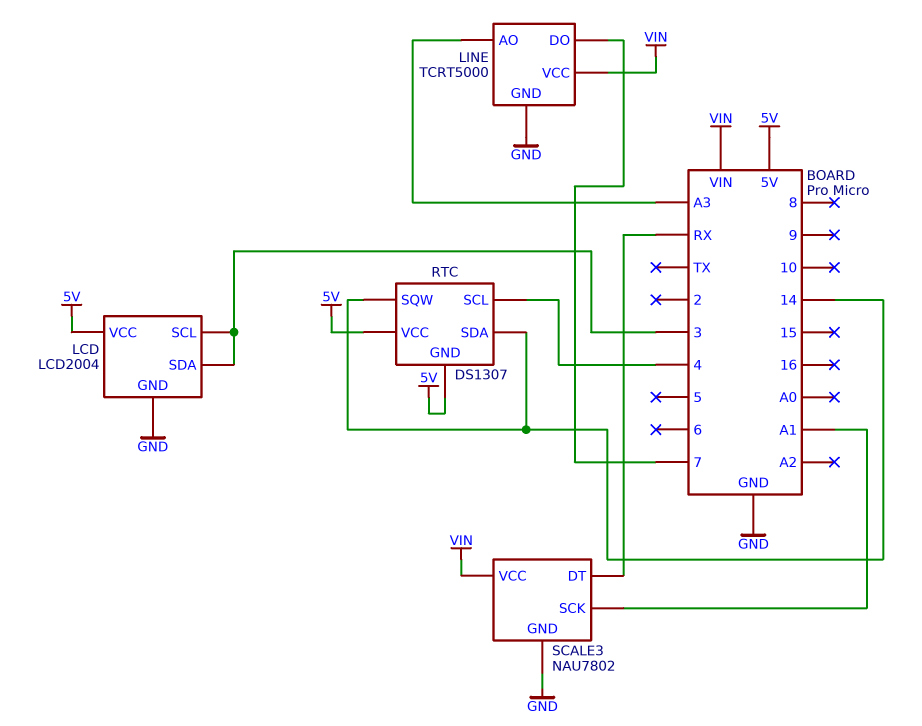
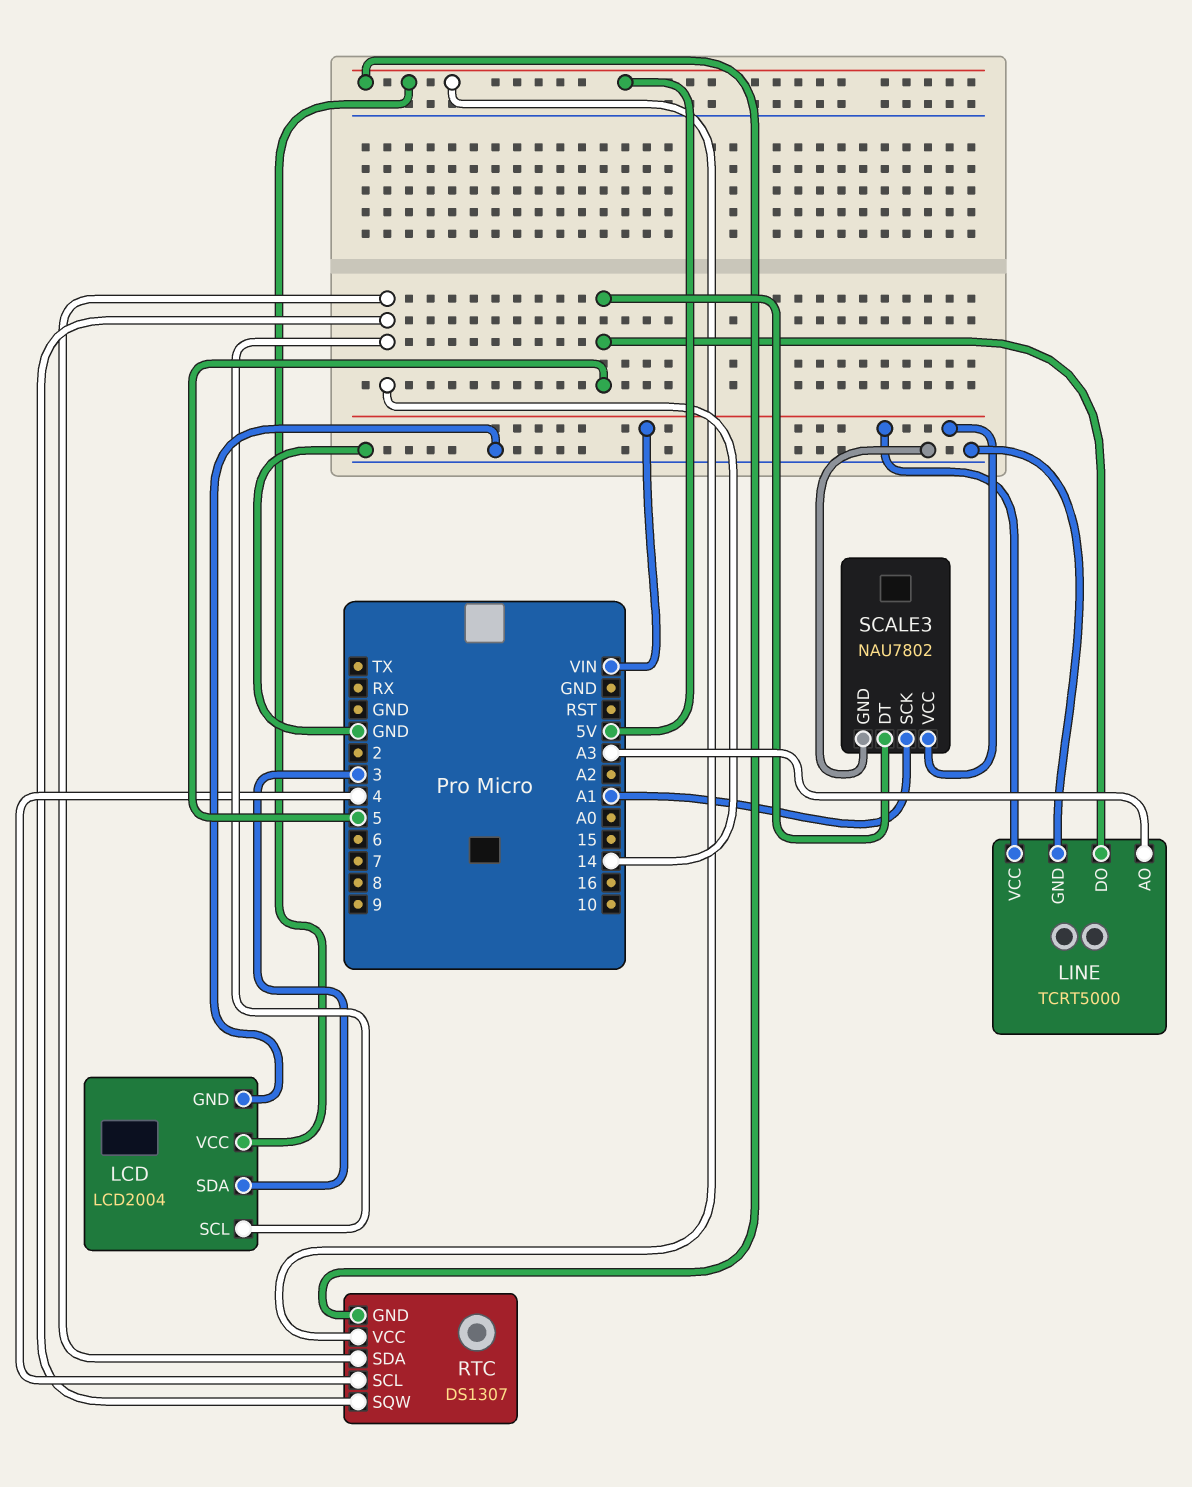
LCD pin SCL: 3 -> 14
LINE pin DO: 7 -> 5
SCALE3 pin DT: RX -> 5

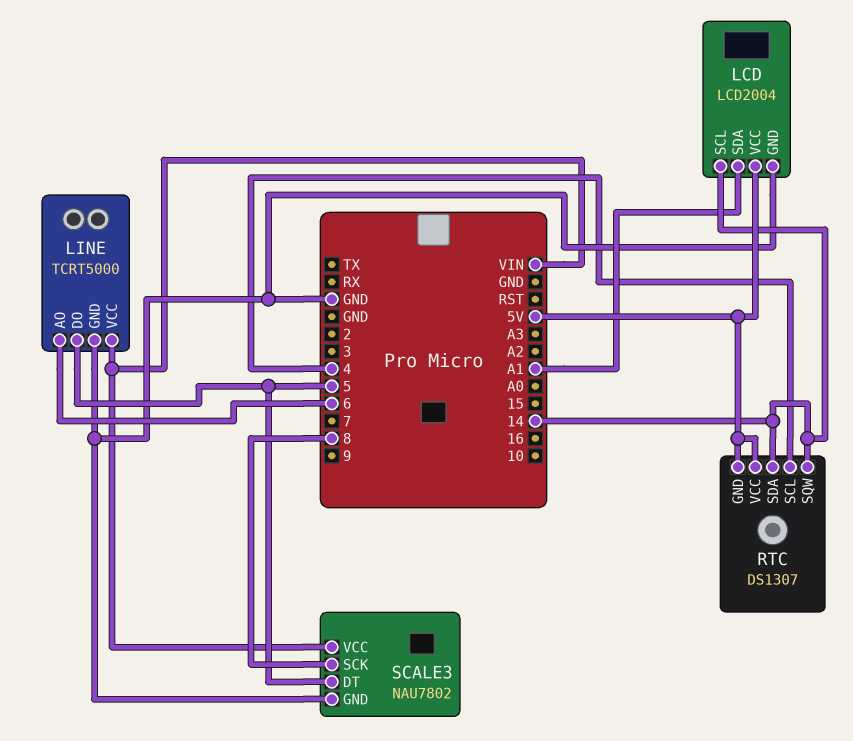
LCD pin SDA: 3 -> A1
LINE pin AO: A3 -> 6
SCALE3 pin SCK: A1 -> 8

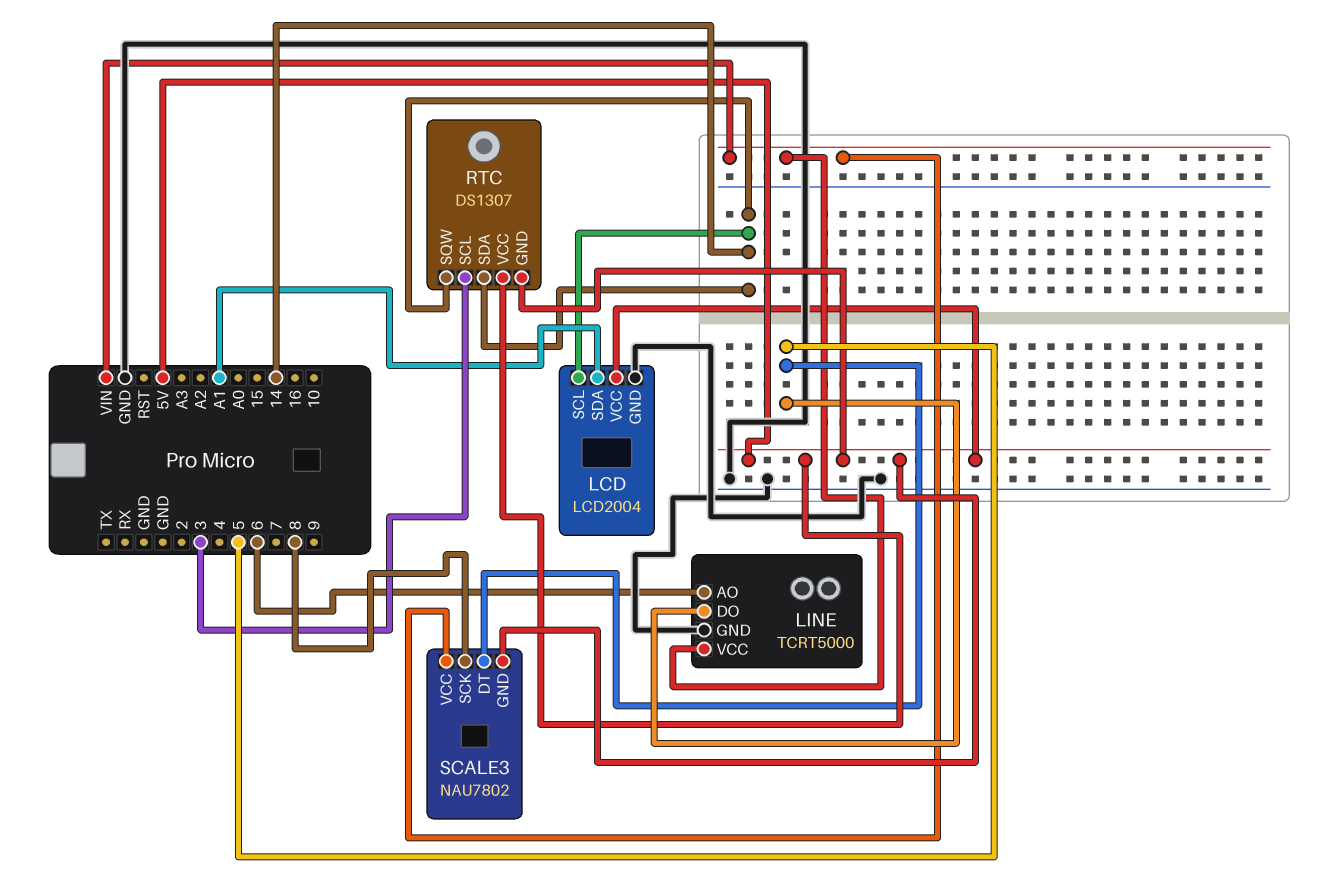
RTC pin SCL: 4 -> 3
SCALE3 pin GND: GND -> 5V

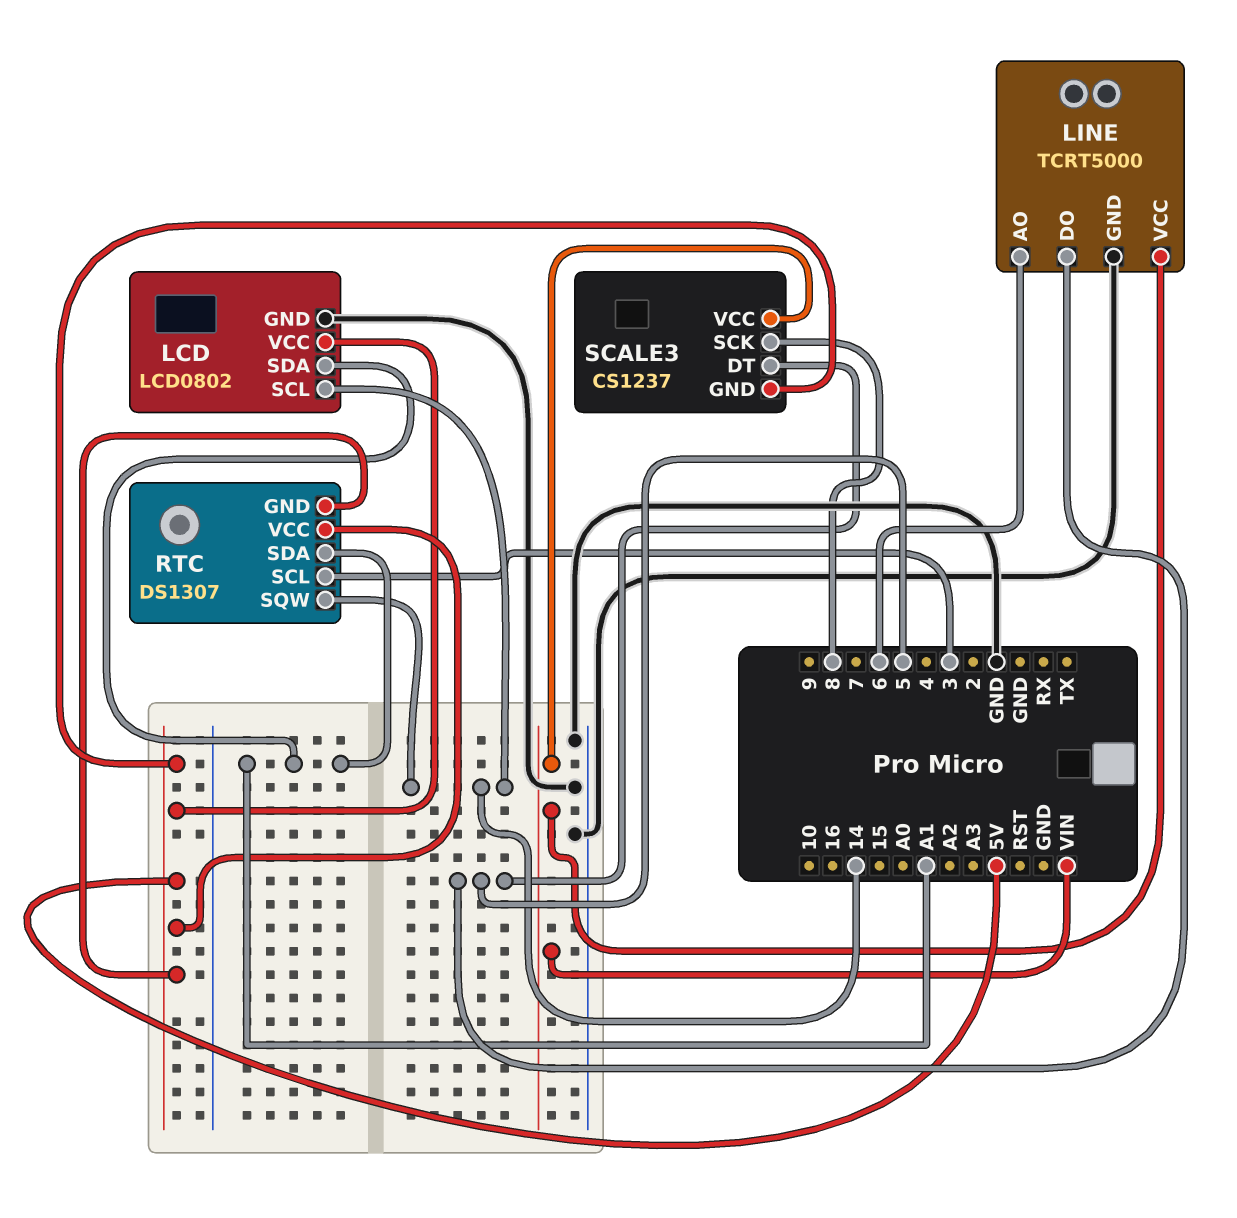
LCD: LCD2004 -> LCD0802
RTC pin SDA: 14 -> A1
SCALE3: NAU7802 -> CS1237

